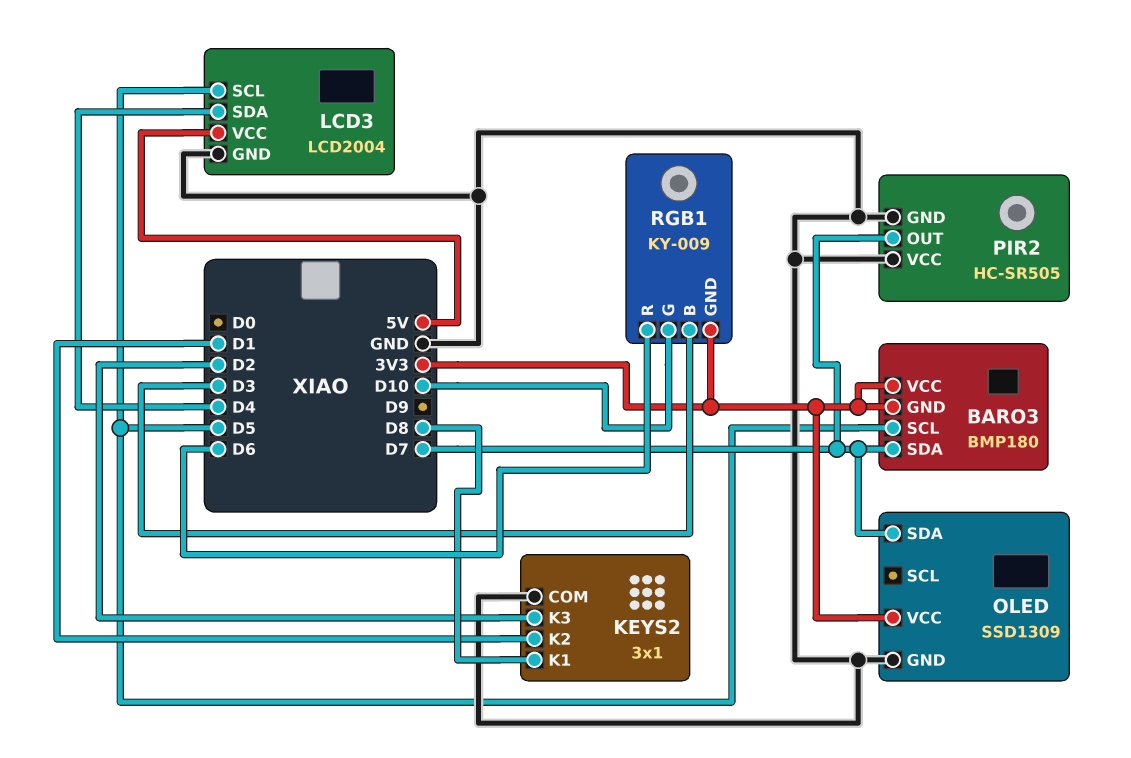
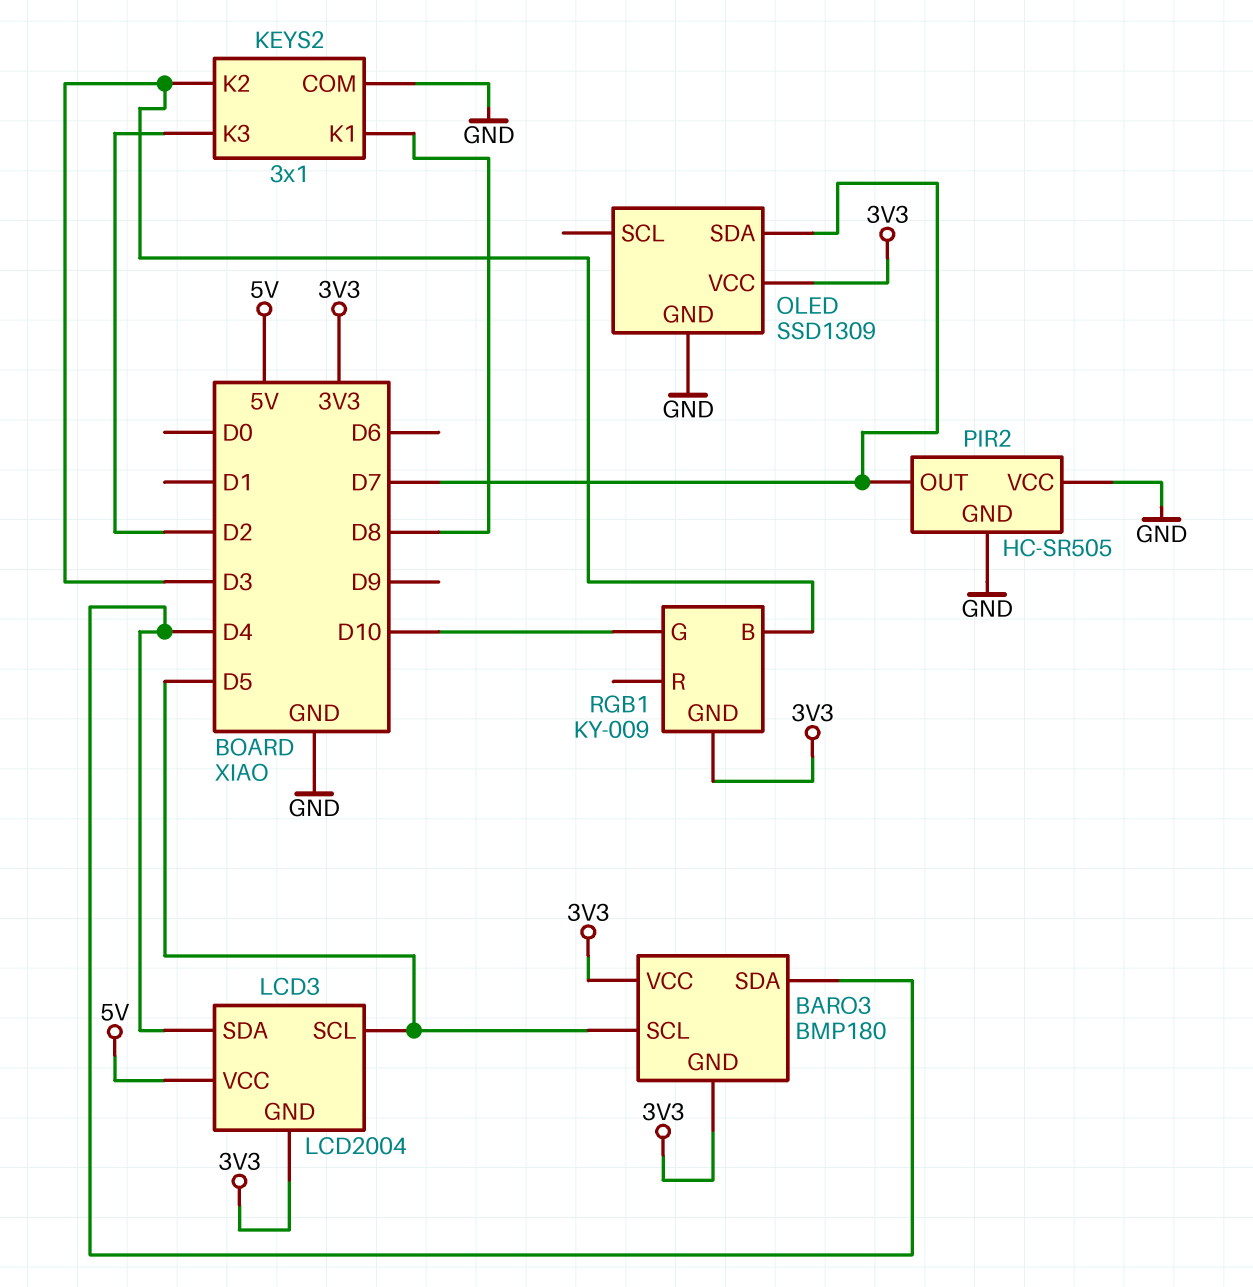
BARO3 pin SDA: D7 -> D4
KEYS2 pin K2: D1 -> D3
LCD3 pin GND: GND -> 3V3
RGB1 pin R: D6 -> none

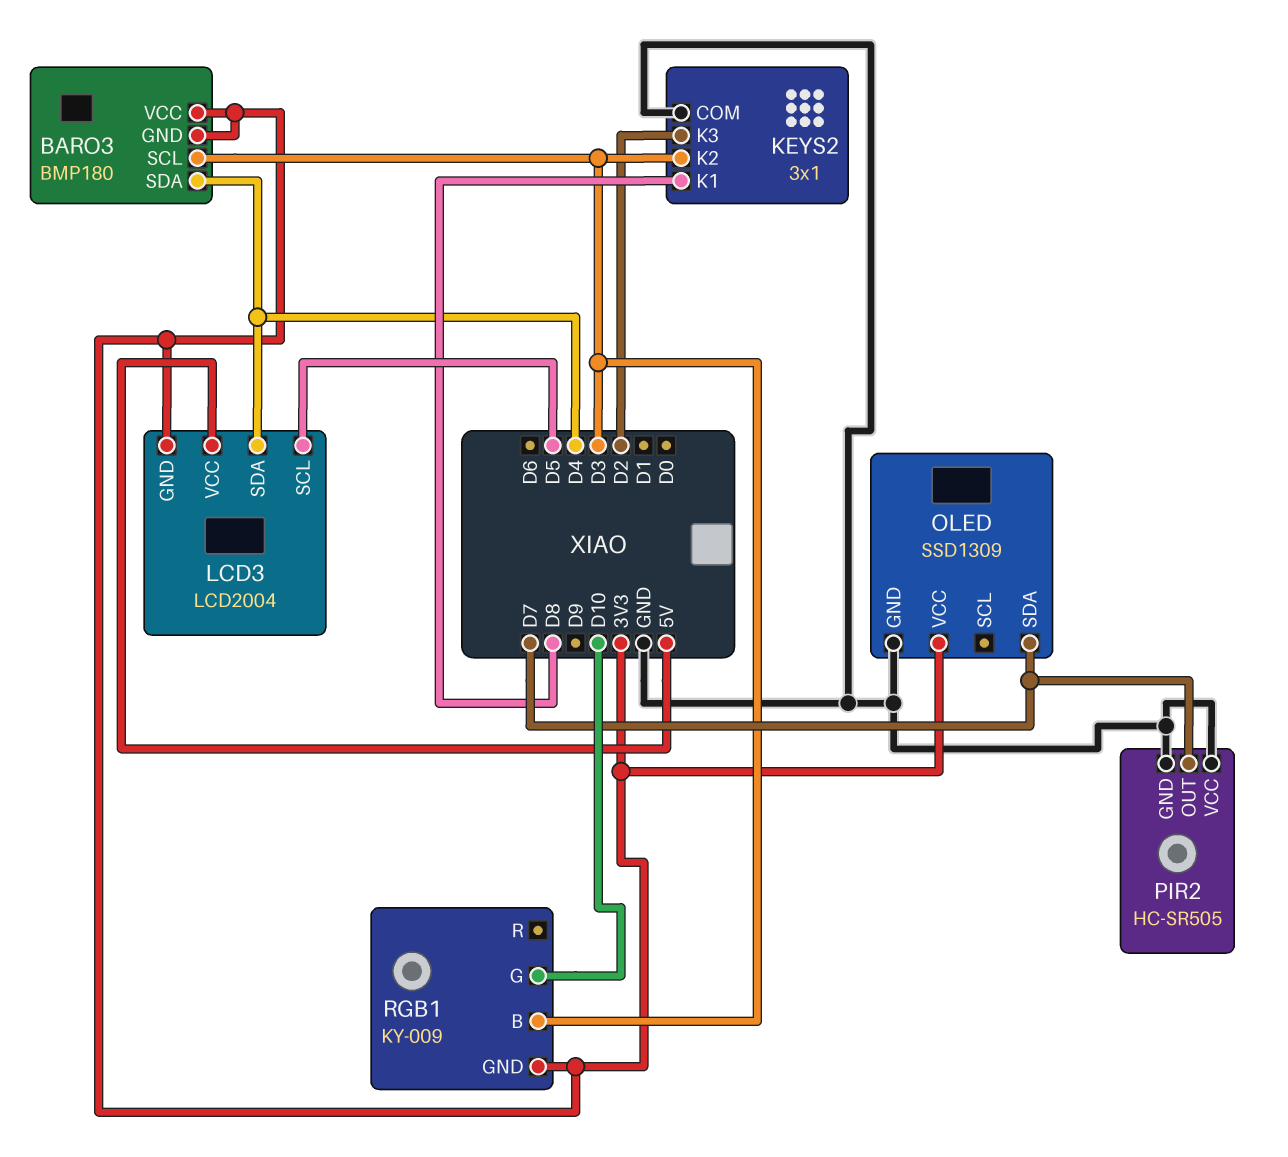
BARO3 pin SCL: D5 -> D3

